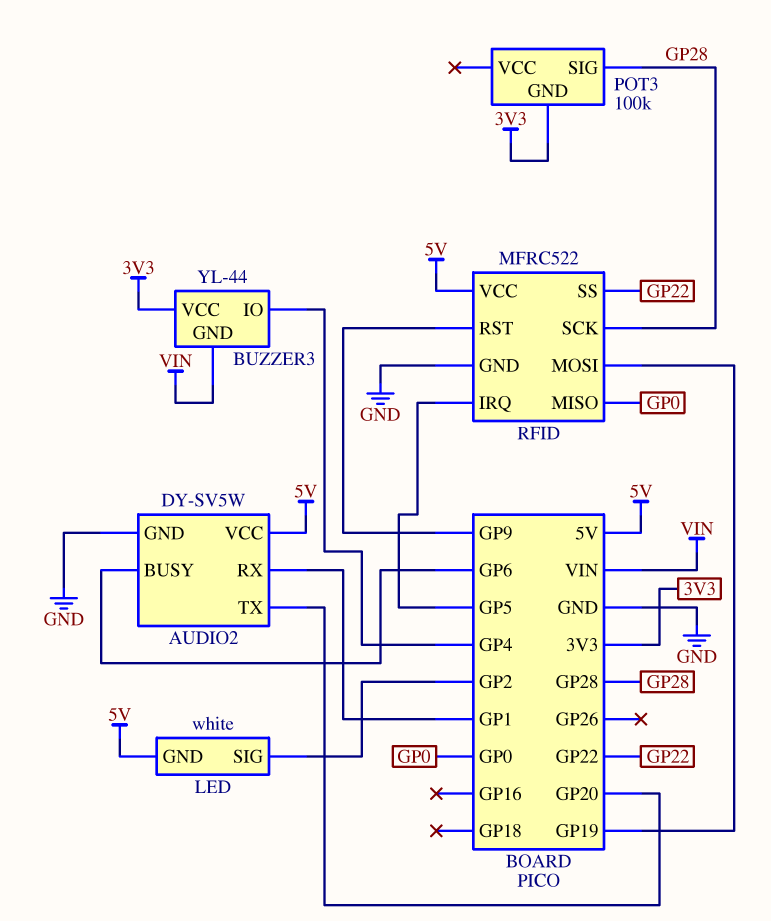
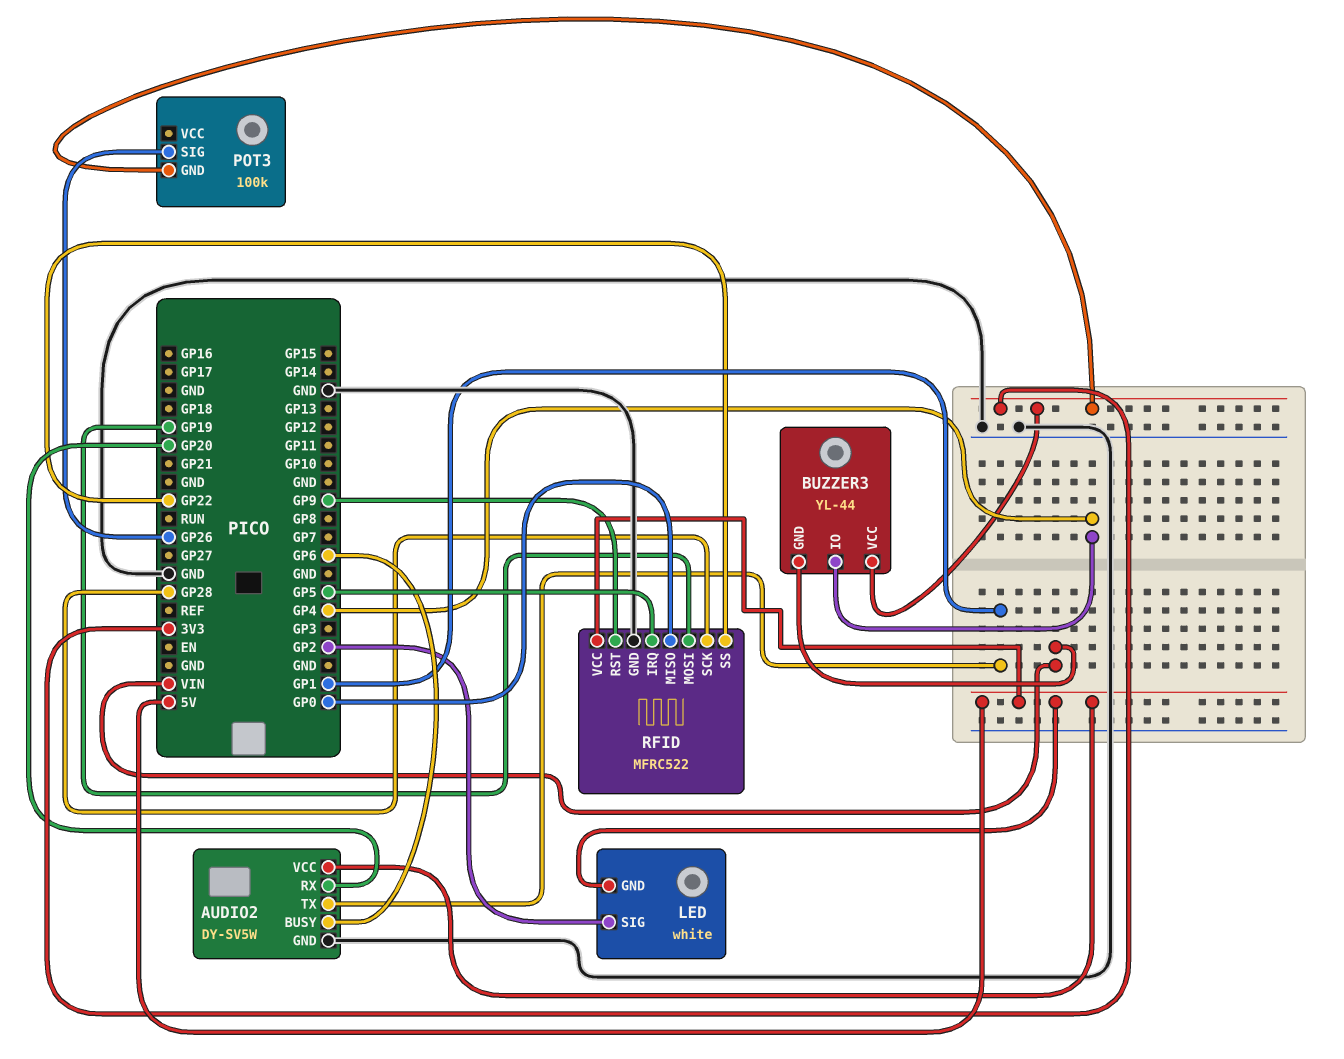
AUDIO2 pin RX: GP1 -> GP20
AUDIO2 pin TX: GP20 -> GP1
POT3 pin SIG: GP28 -> GP26

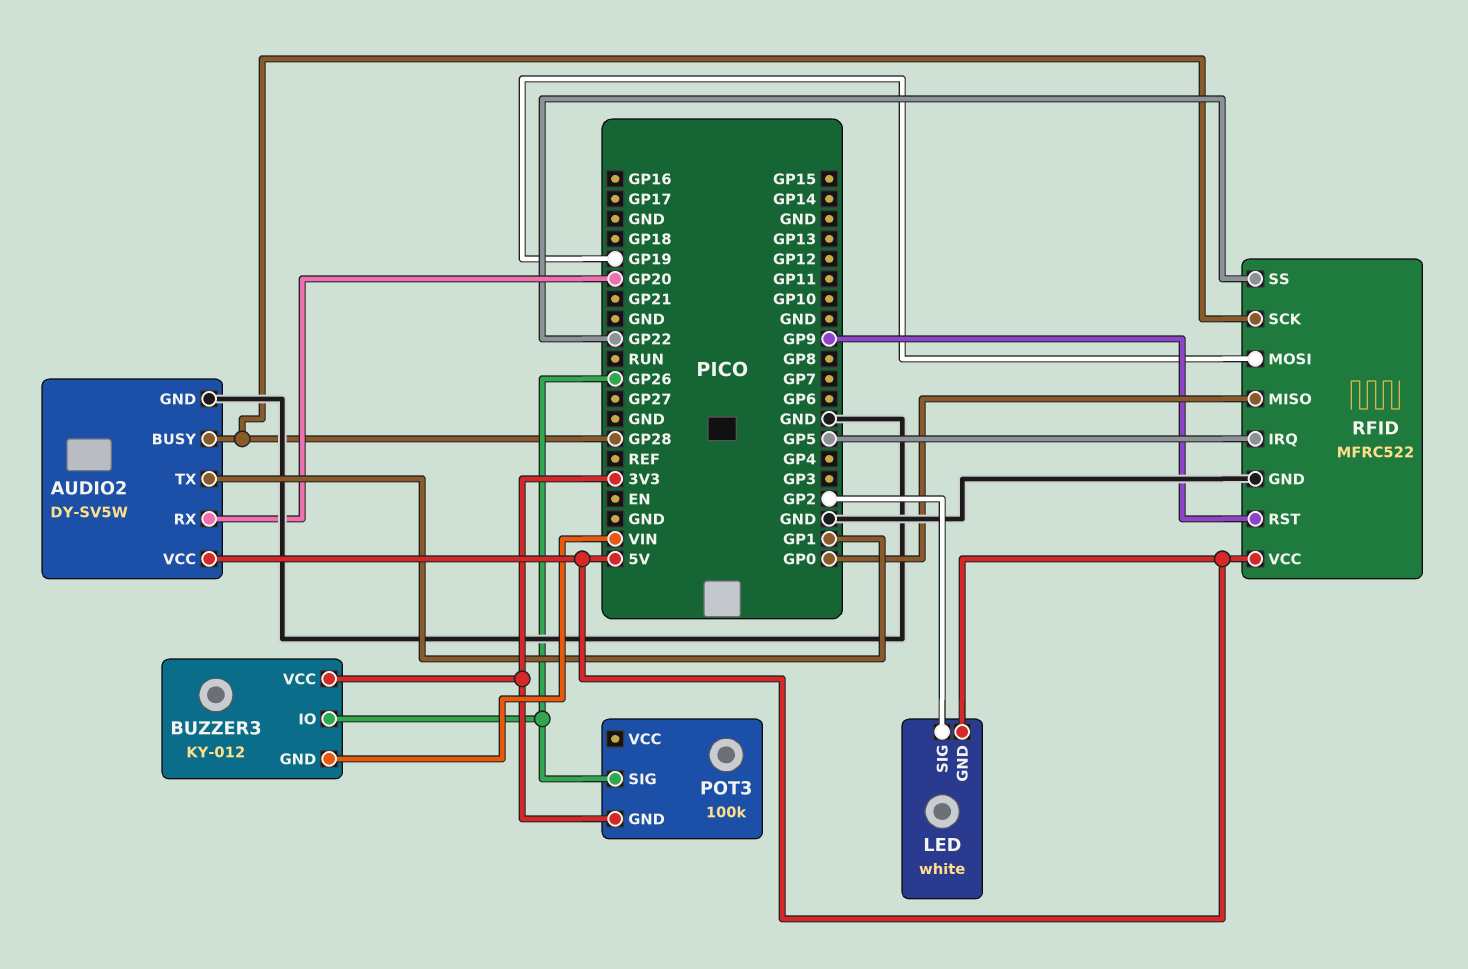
AUDIO2 pin BUSY: GP6 -> GP28
BUZZER3: YL-44 -> KY-012
BUZZER3 pin IO: GP4 -> GP26

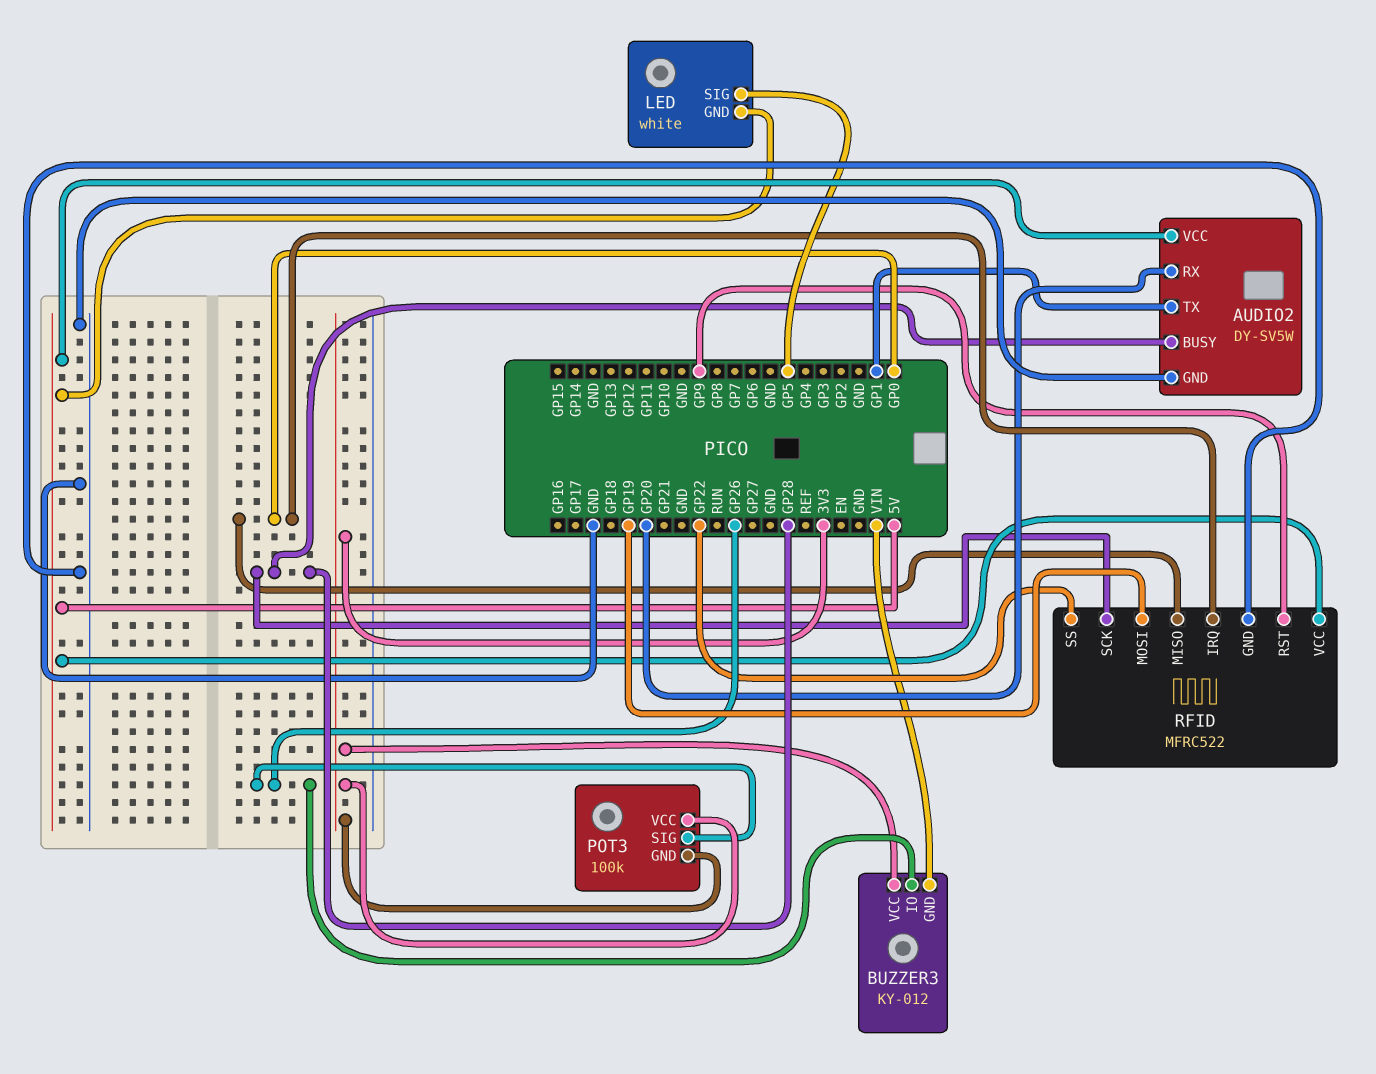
LED pin SIG: GP2 -> GP5
POT3 pin VCC: none -> 3V3
RFID pin IRQ: GP5 -> GP0

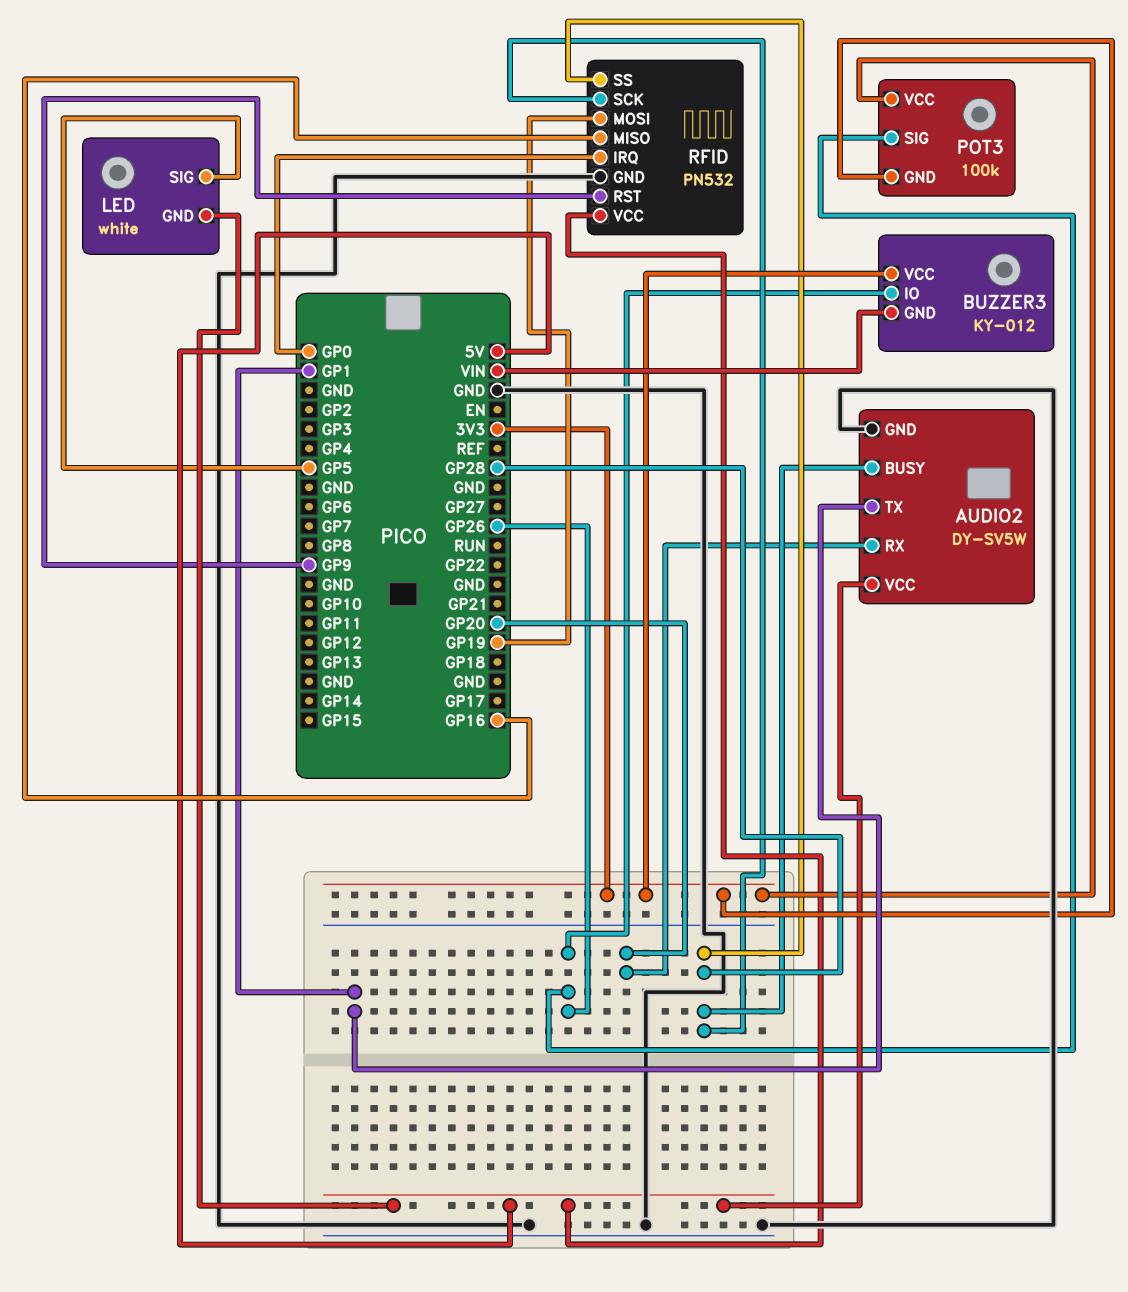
RFID: MFRC522 -> PN532
RFID pin MISO: GP0 -> GP16
RFID pin SS: GP22 -> GP28

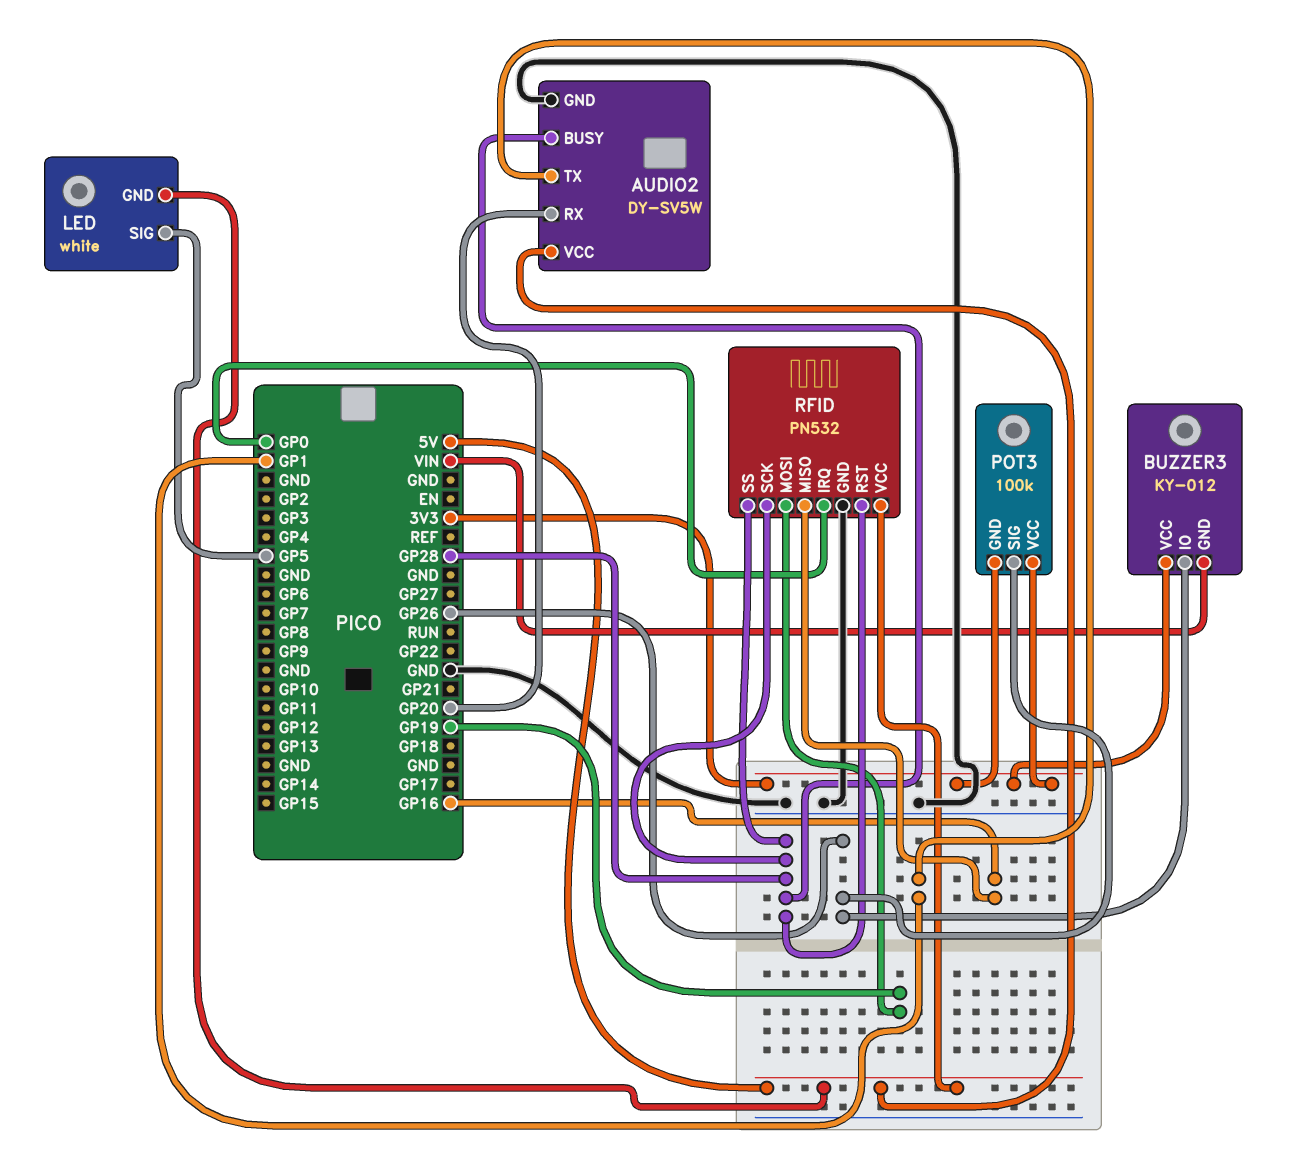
RFID pin RST: GP9 -> GP28

